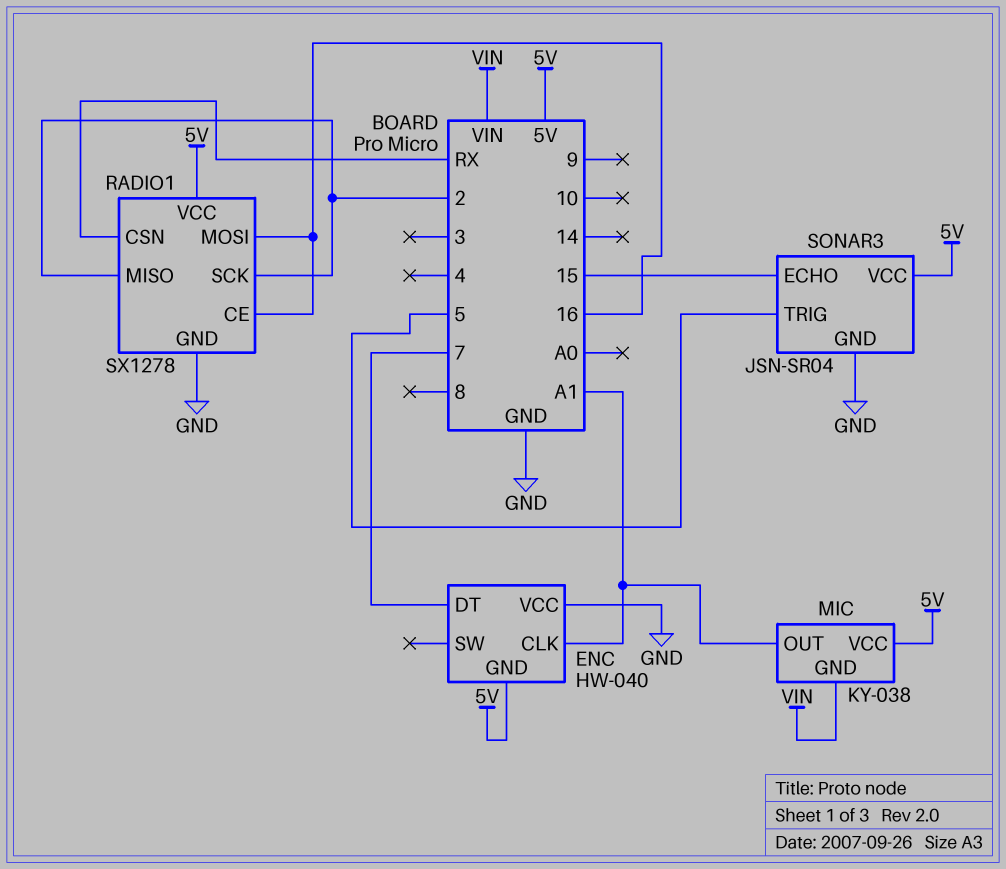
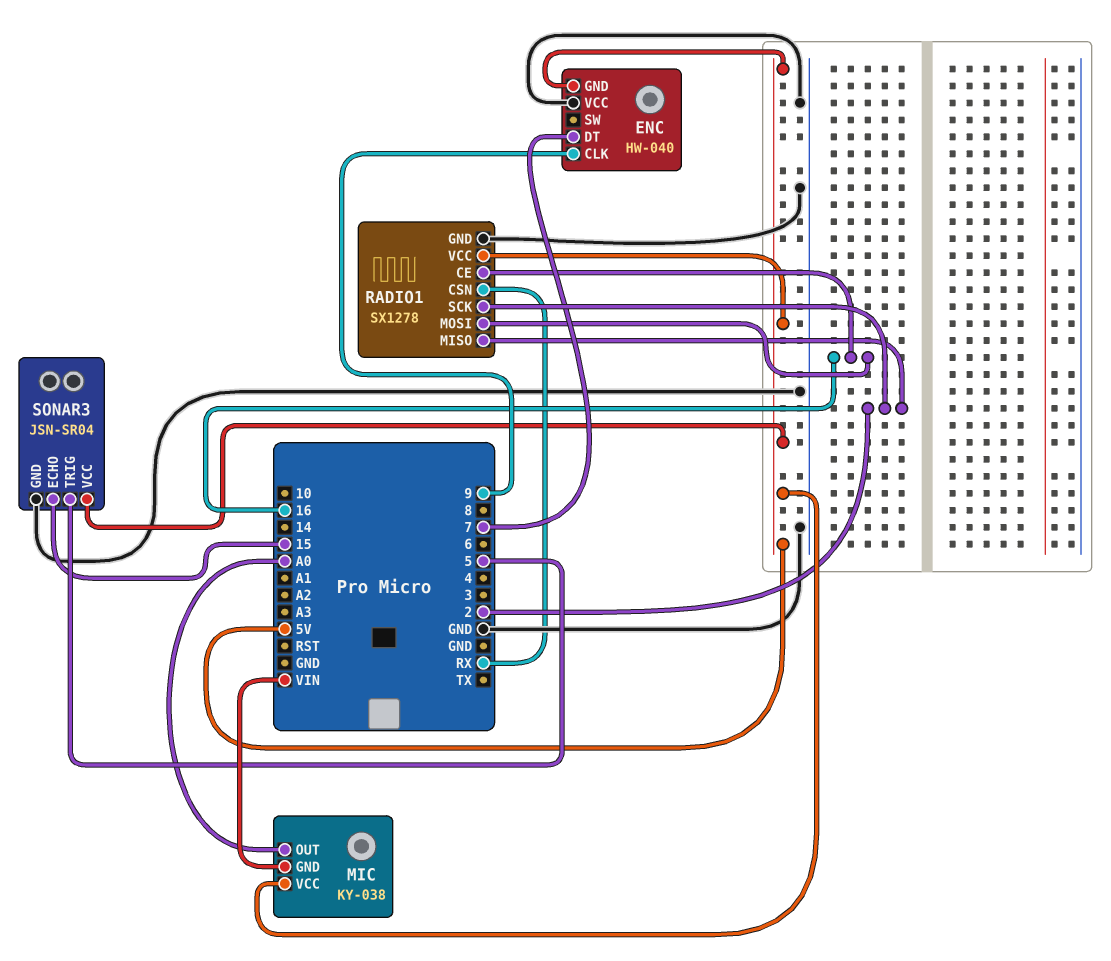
ENC pin CLK: A1 -> 9
MIC pin OUT: A1 -> A0

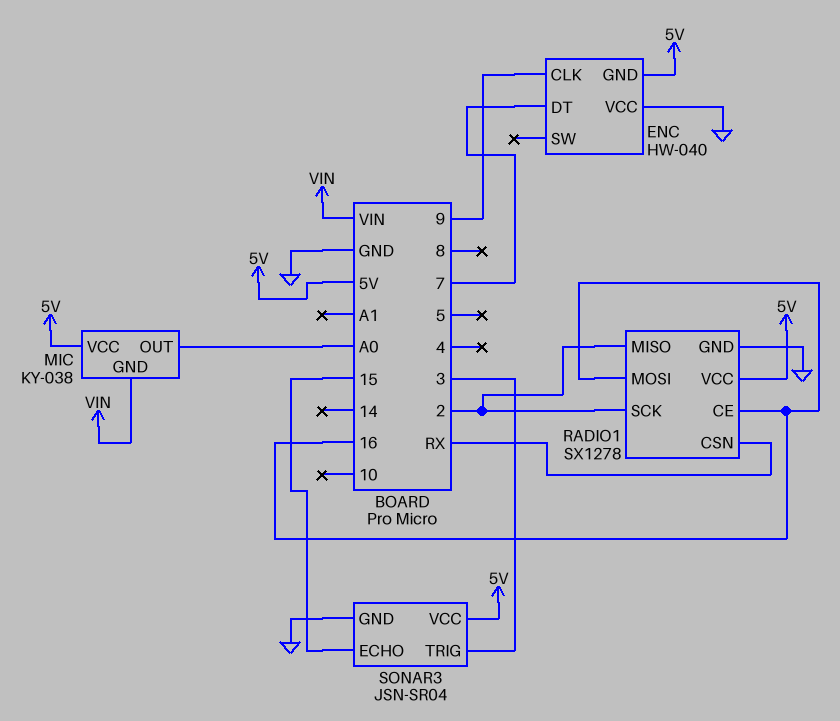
SONAR3 pin TRIG: 5 -> 3

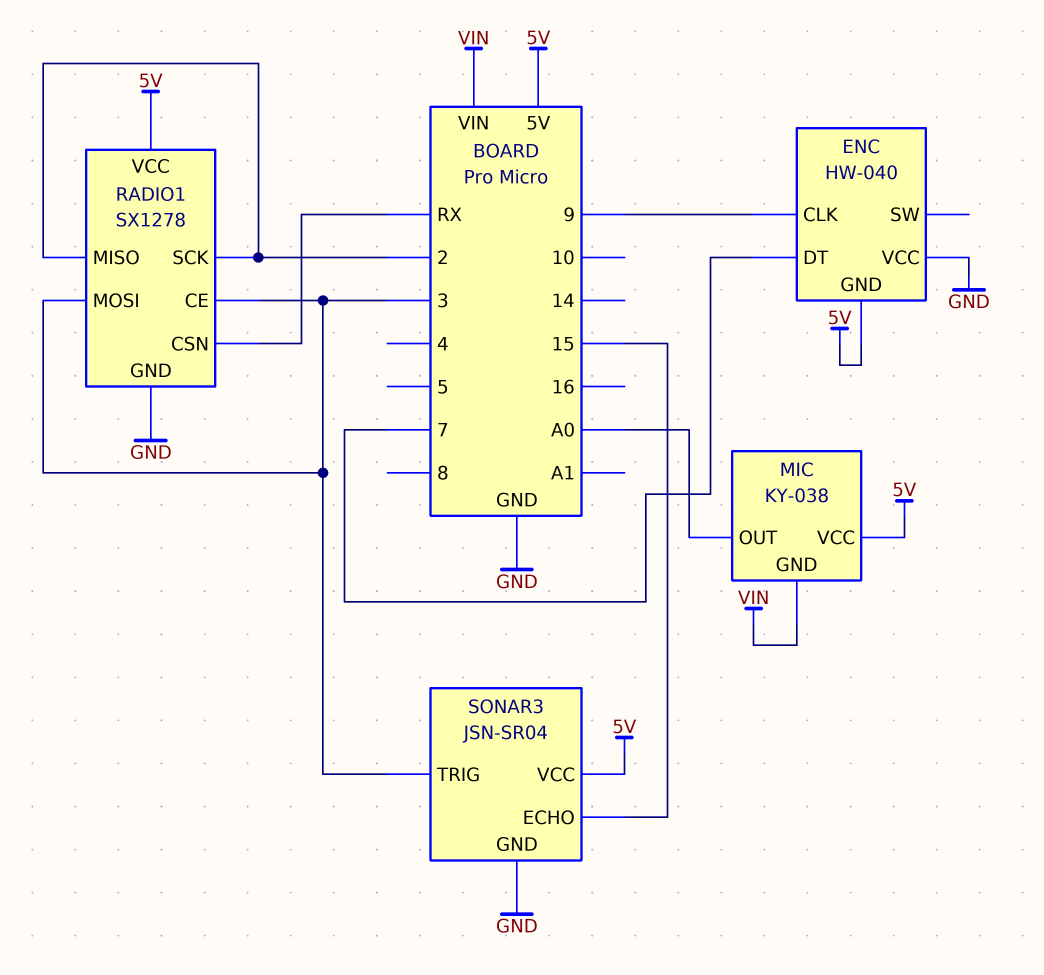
RADIO1 pin CE: 16 -> 3
RADIO1 pin MOSI: 16 -> 3

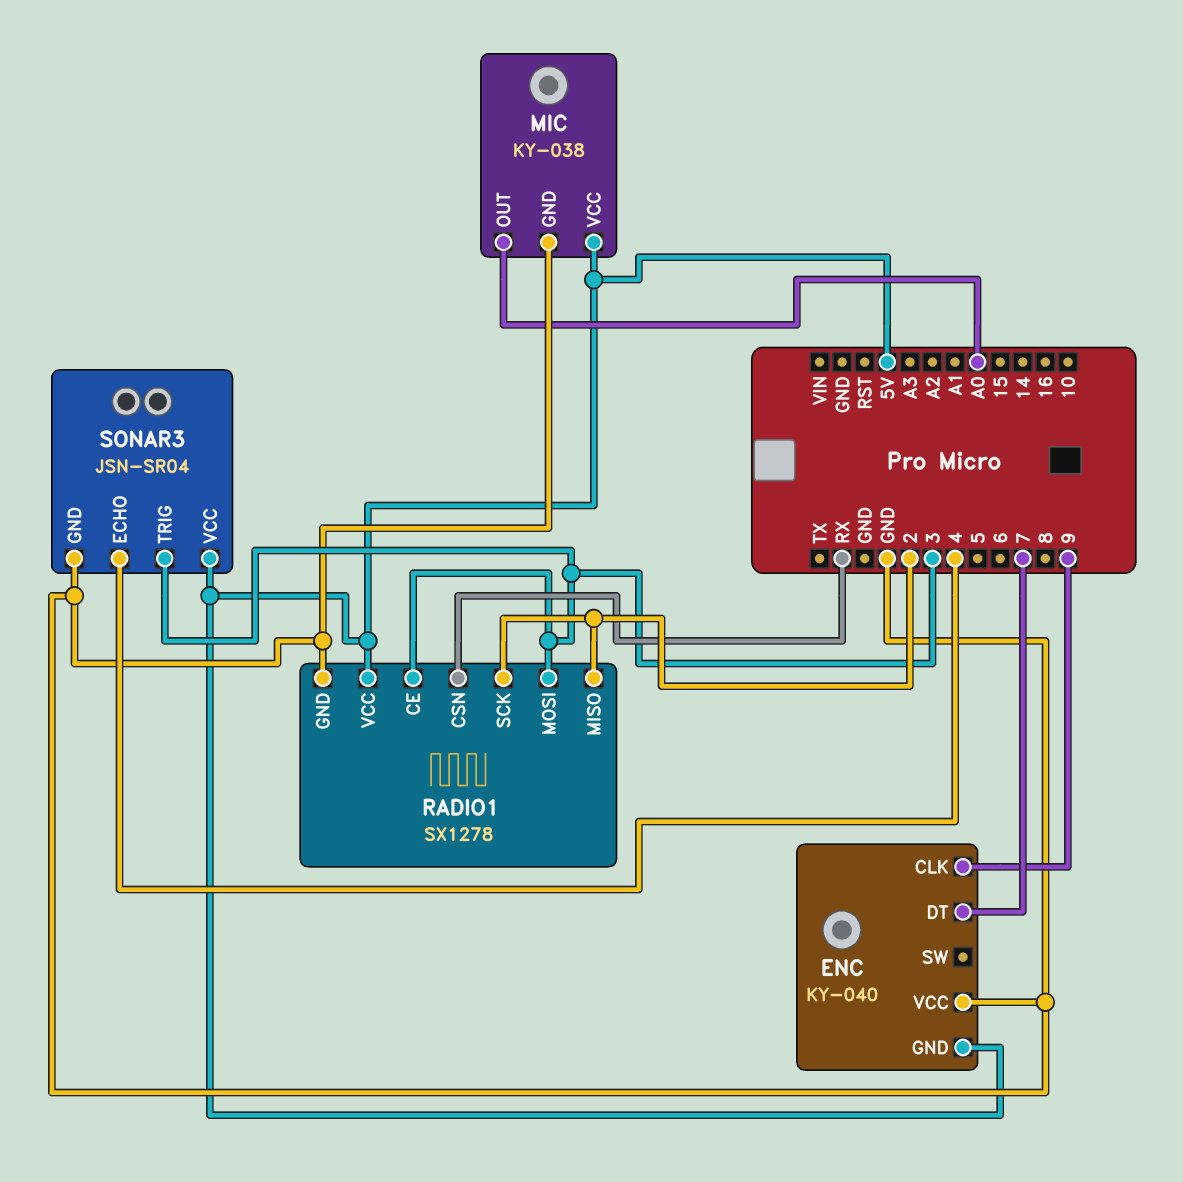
ENC: HW-040 -> KY-040
MIC pin GND: VIN -> GND
SONAR3 pin ECHO: 15 -> 4

